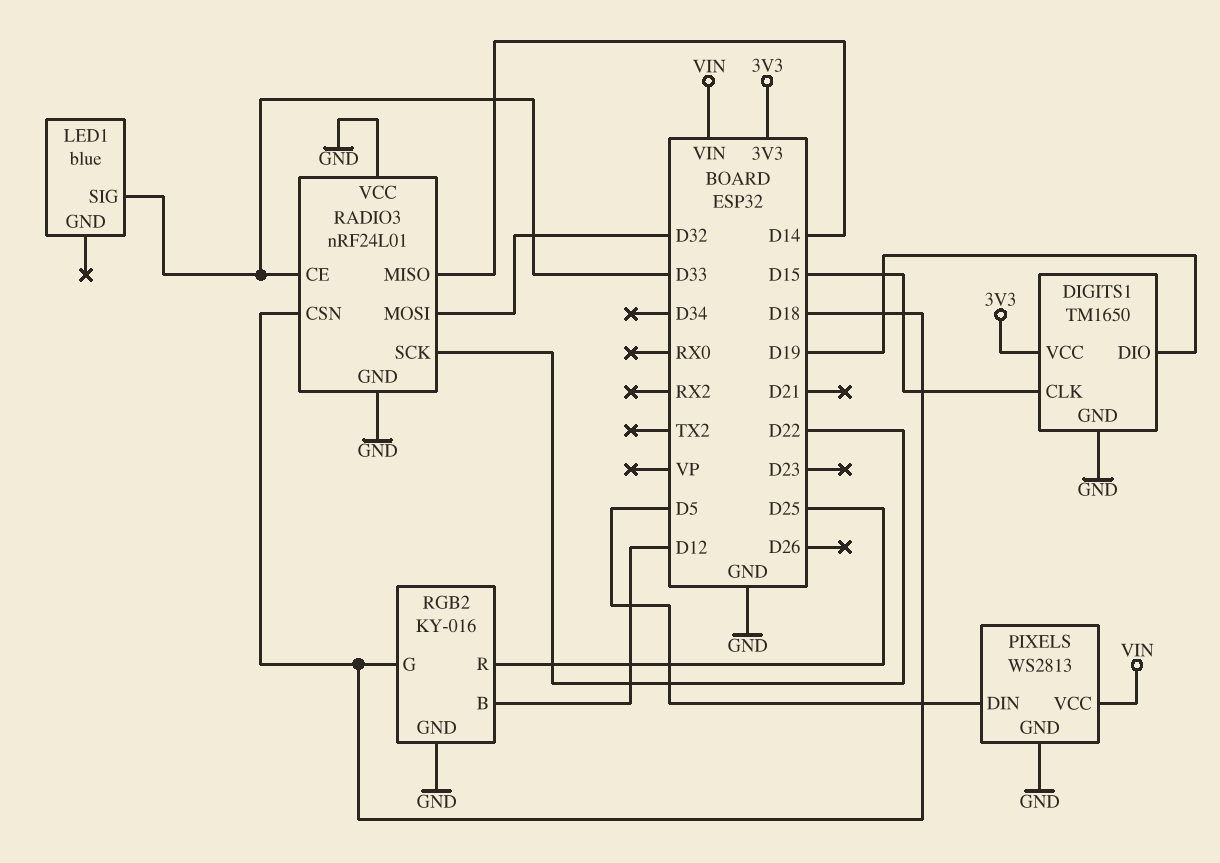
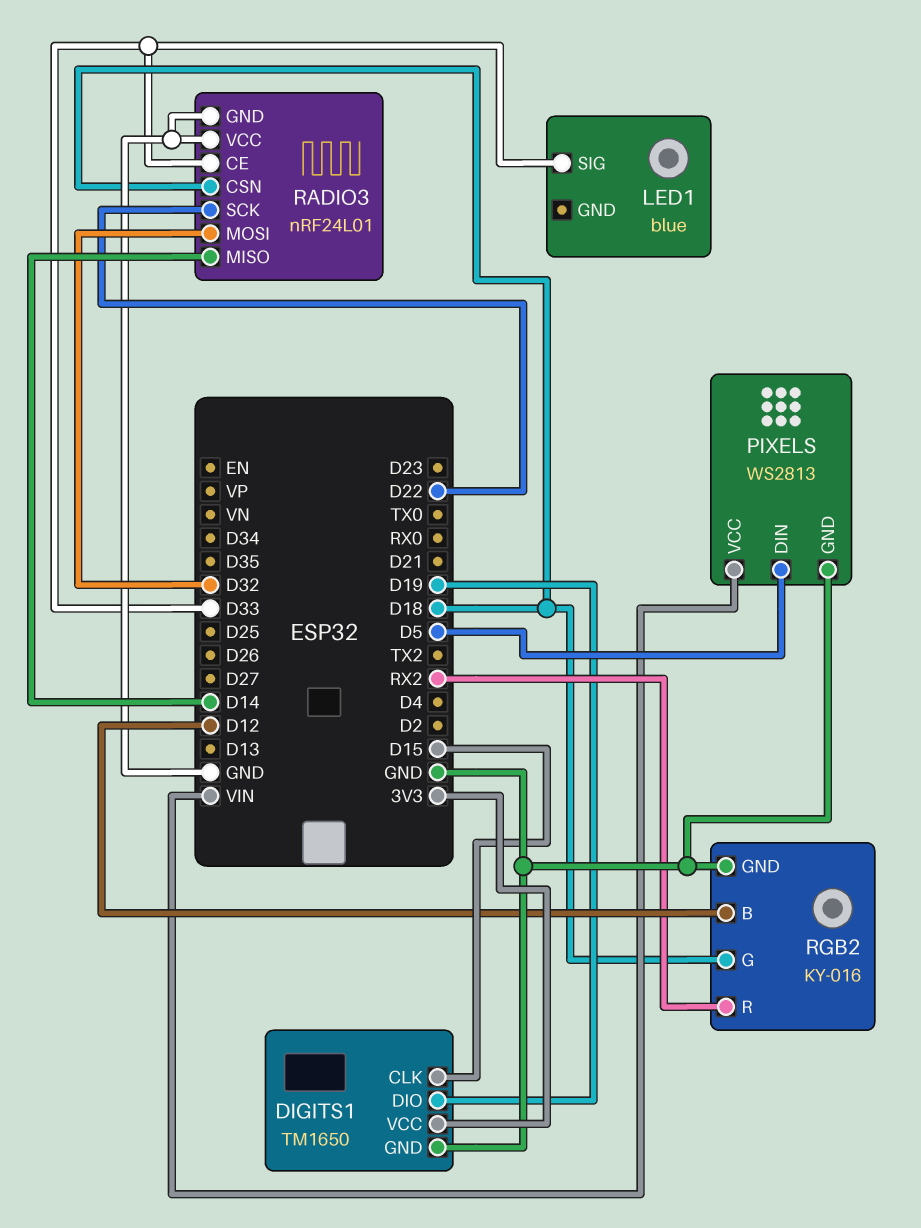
RGB2 pin R: D25 -> RX2

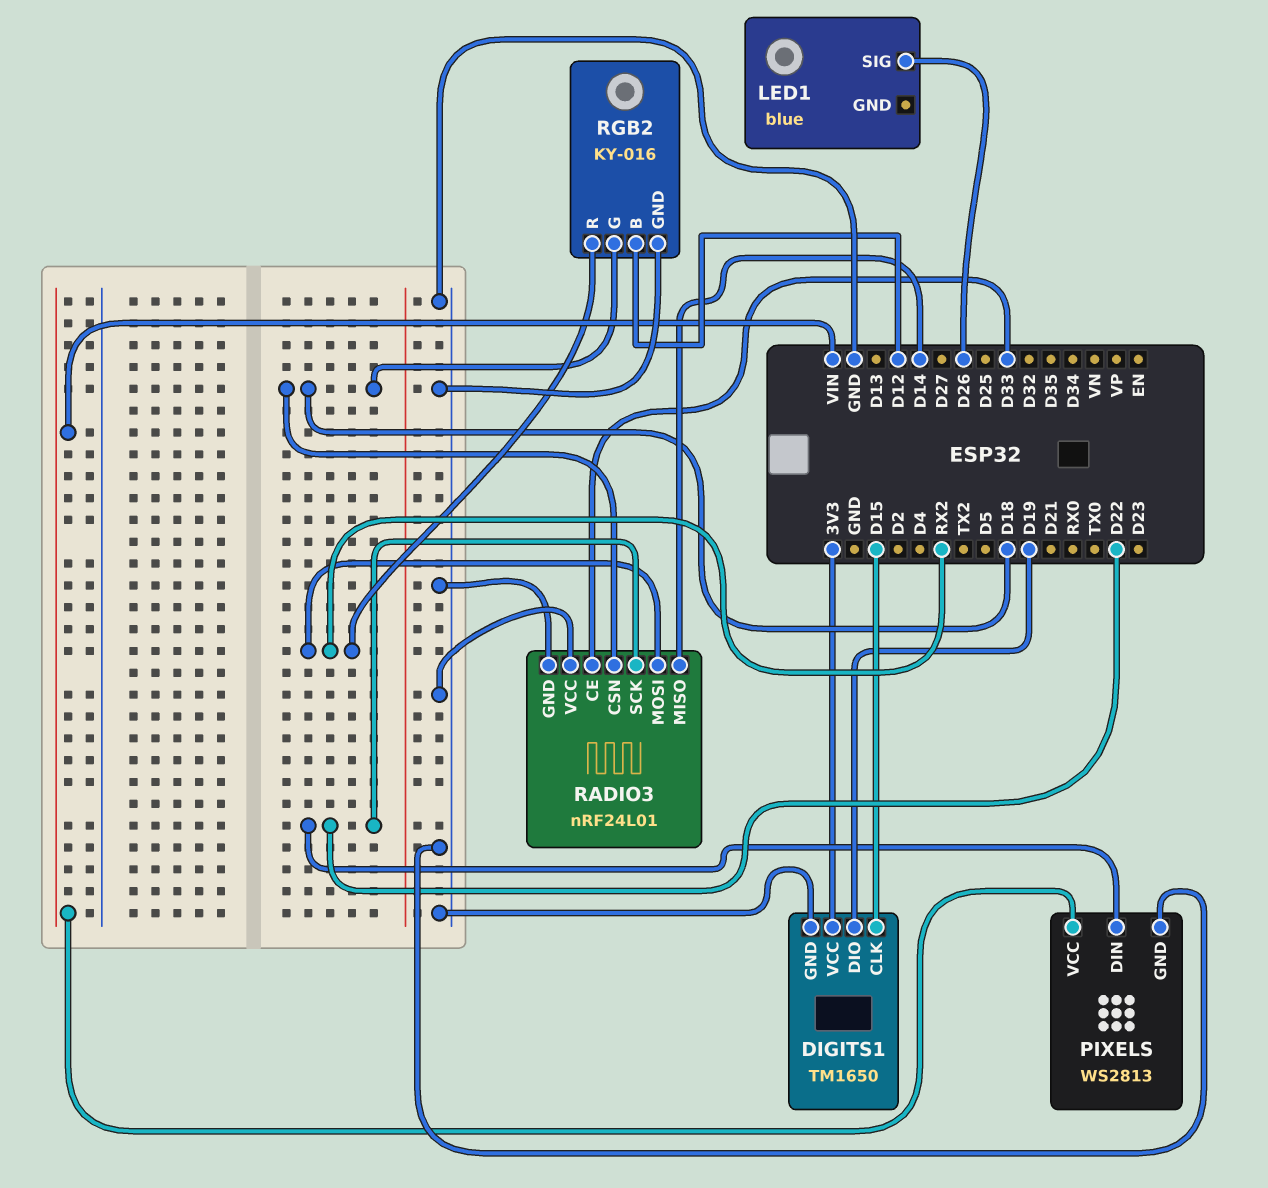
LED1 pin SIG: D33 -> D26
PIXELS pin DIN: D5 -> D22
RADIO3 pin MOSI: D32 -> RX2

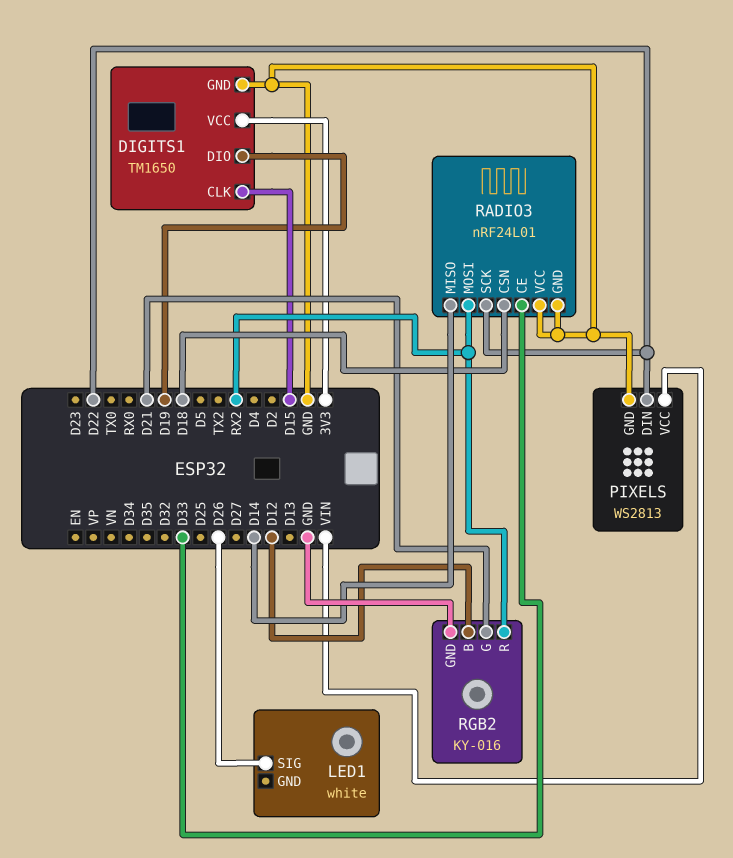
LED1: blue -> white
RGB2 pin G: D18 -> D21

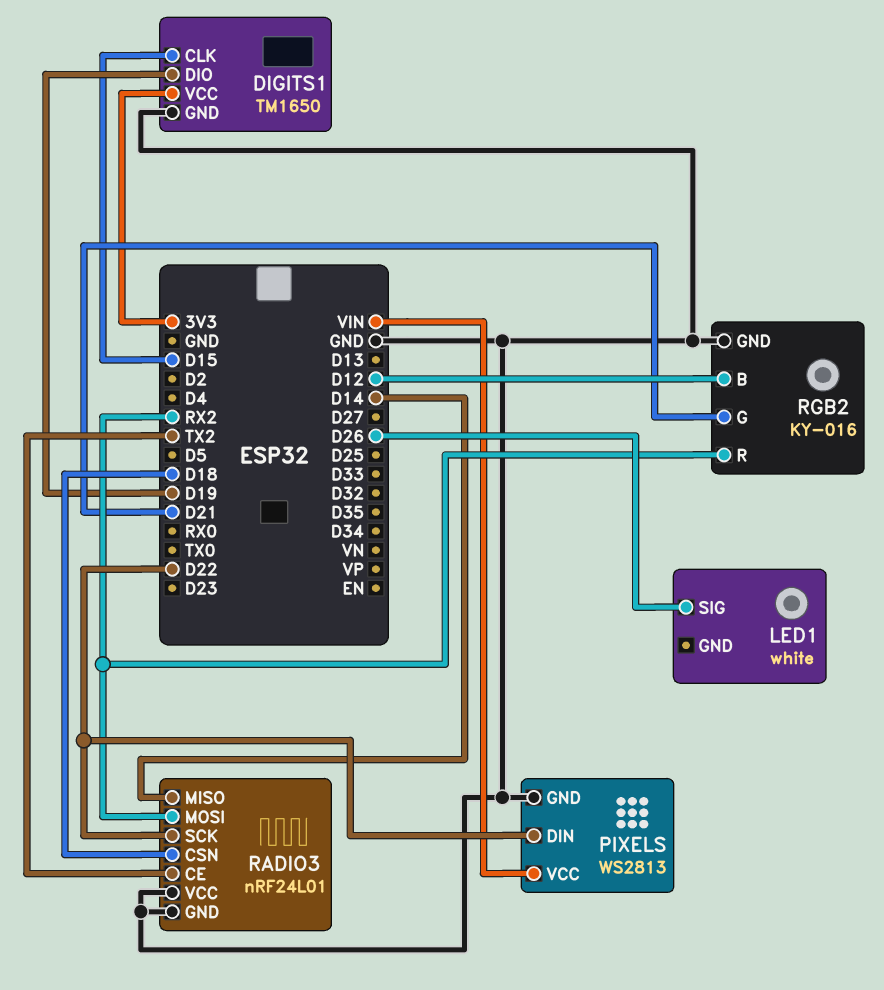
RADIO3 pin CE: D33 -> TX2

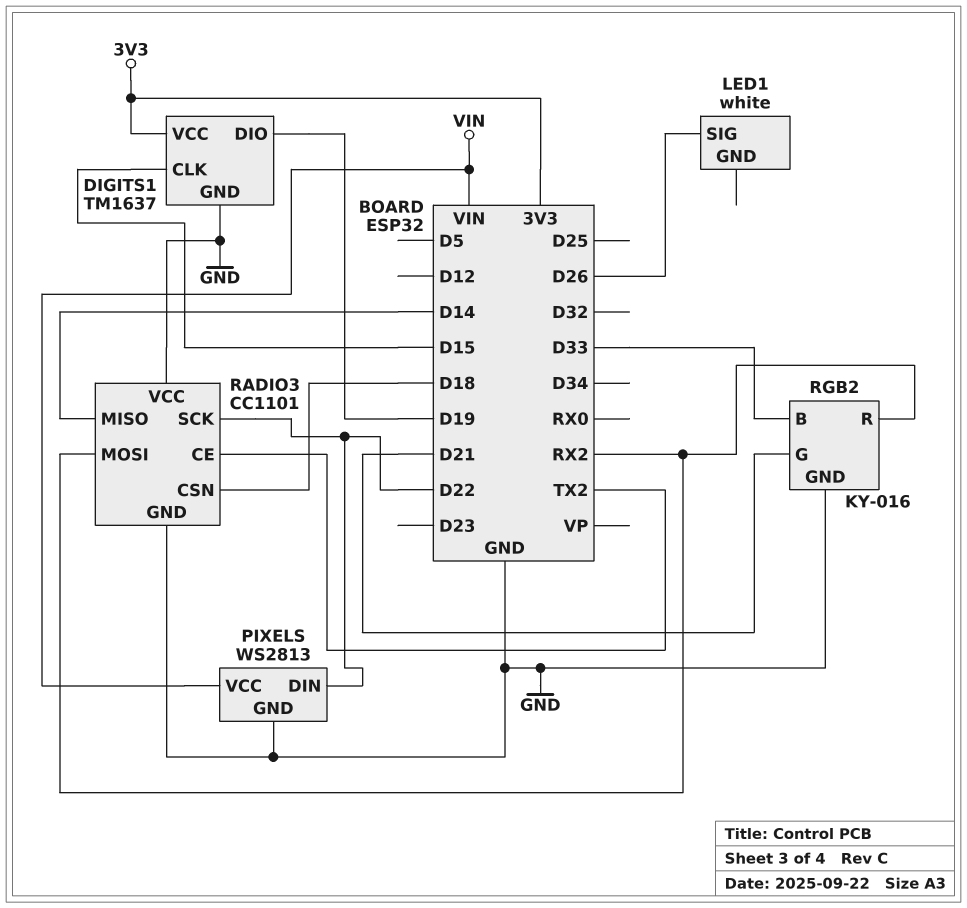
DIGITS1: TM1650 -> TM1637
RADIO3: nRF24L01 -> CC1101
RGB2 pin B: D12 -> D33

